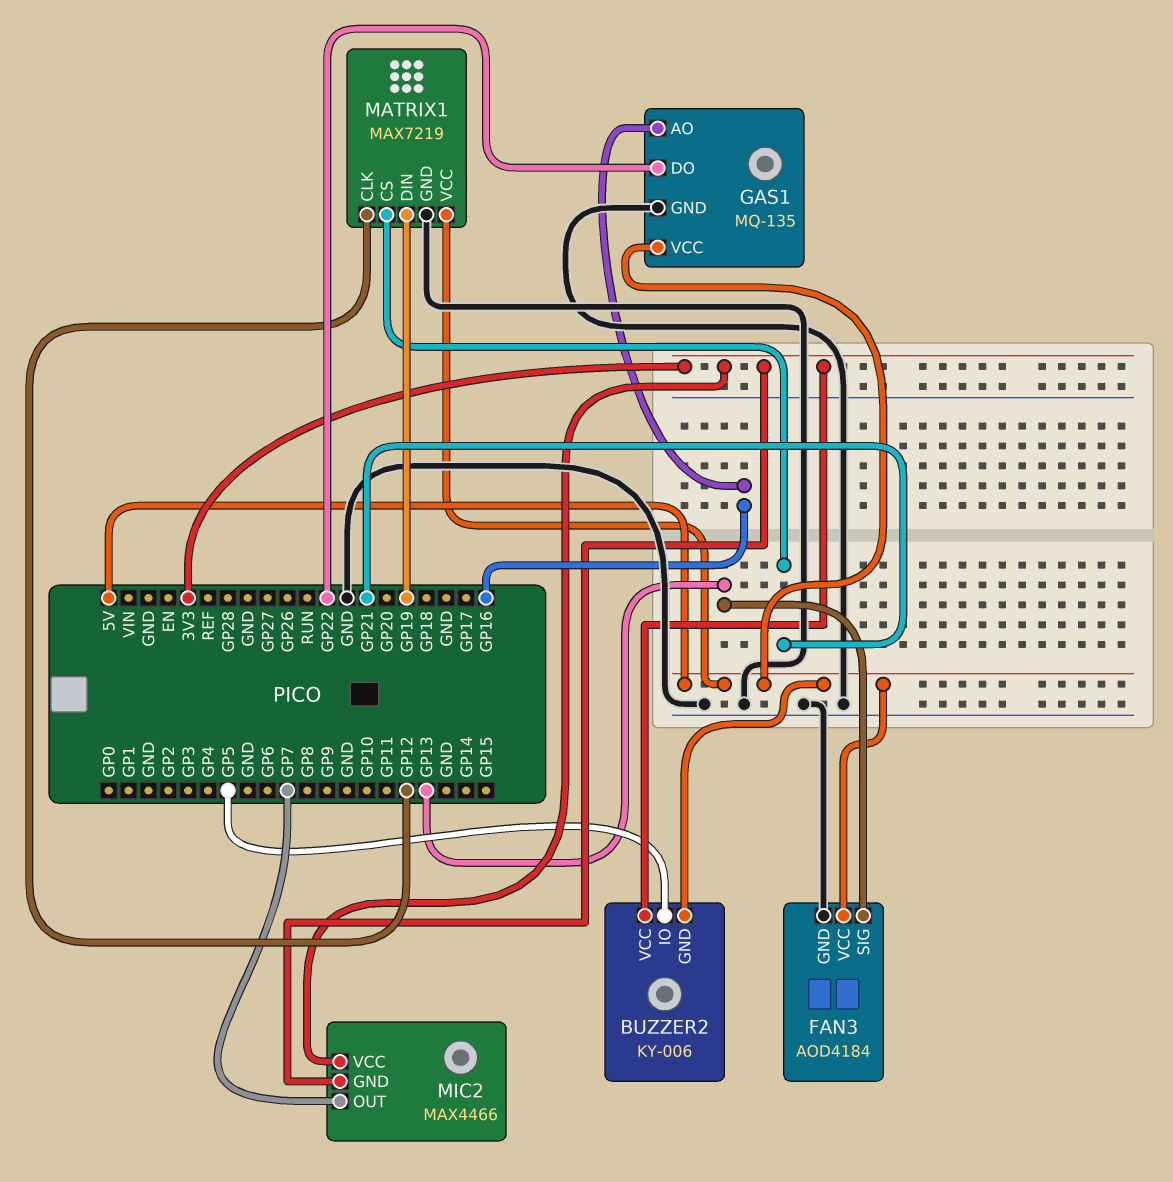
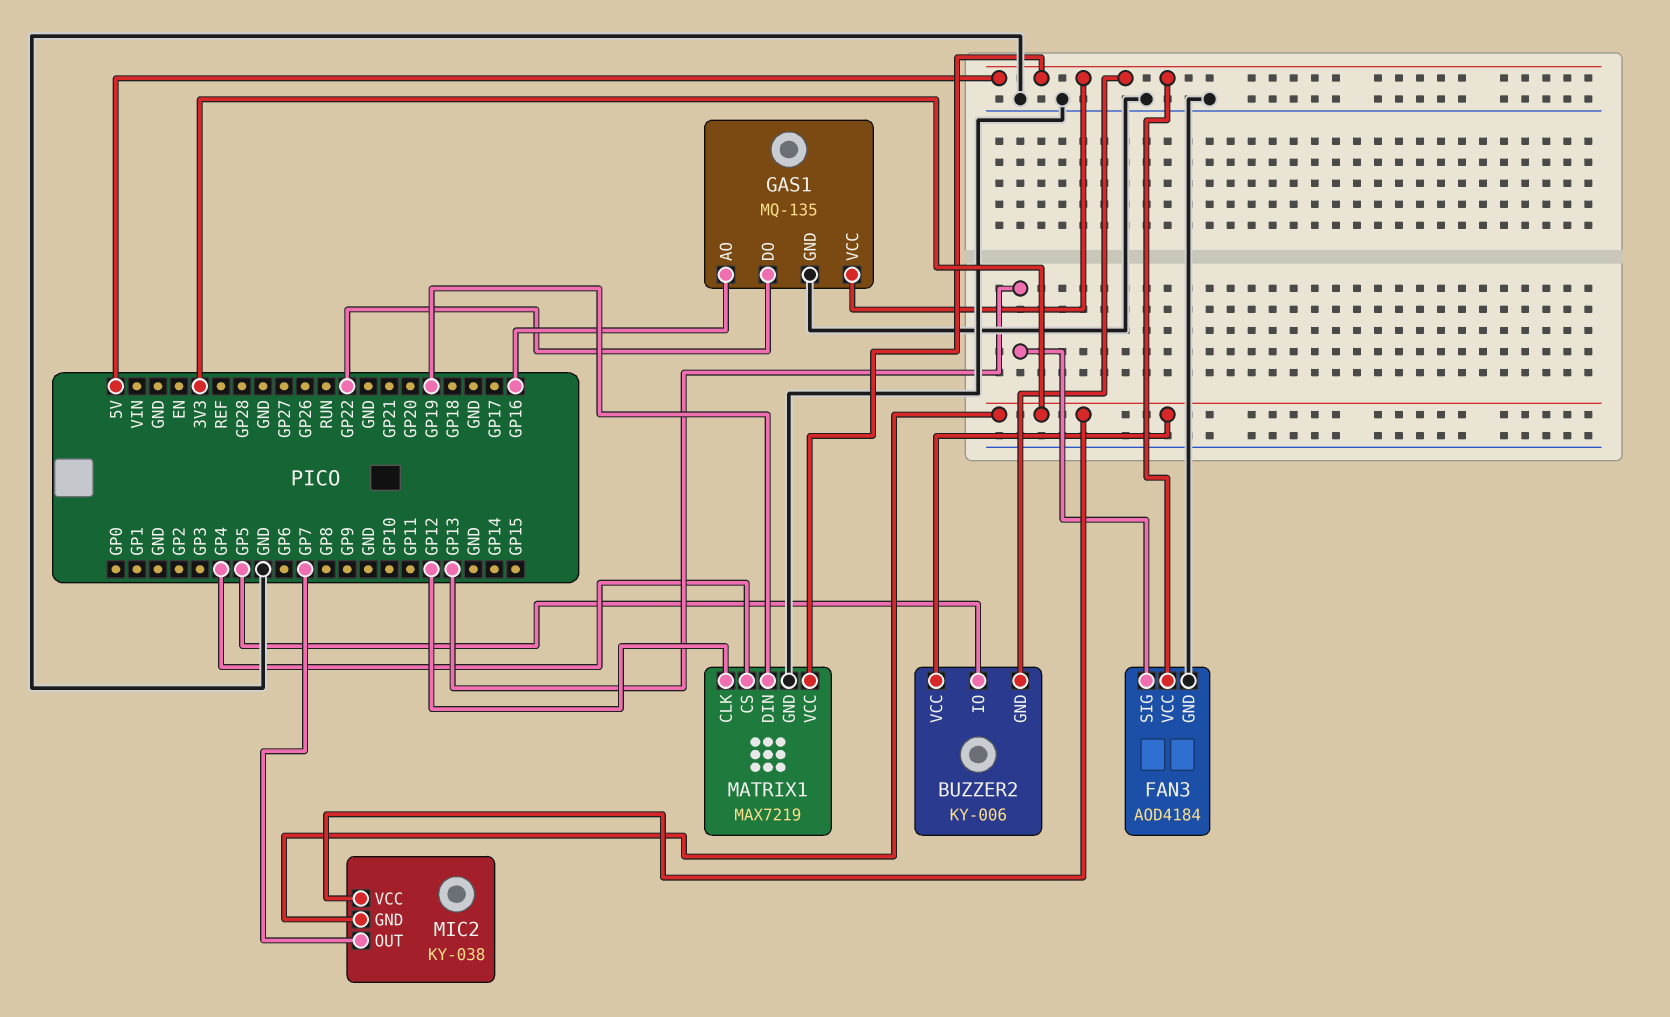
MATRIX1 pin CS: GP21 -> GP4
MIC2: MAX4466 -> KY-038

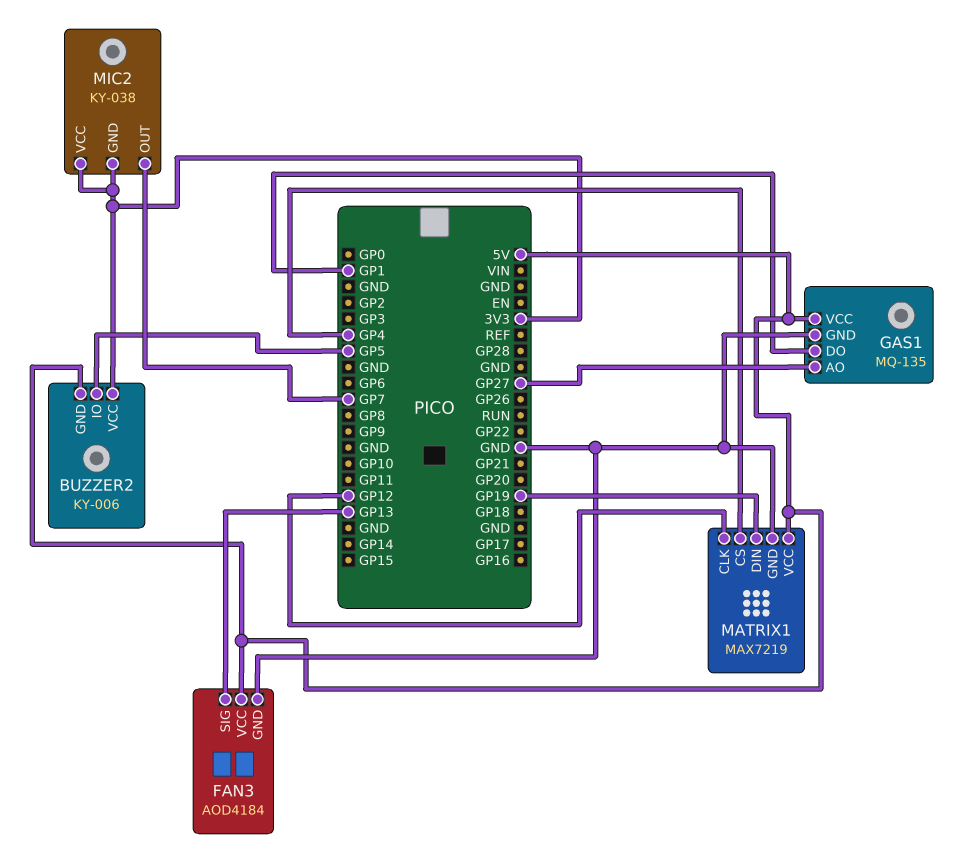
GAS1 pin AO: GP16 -> GP27
GAS1 pin DO: GP22 -> GP1

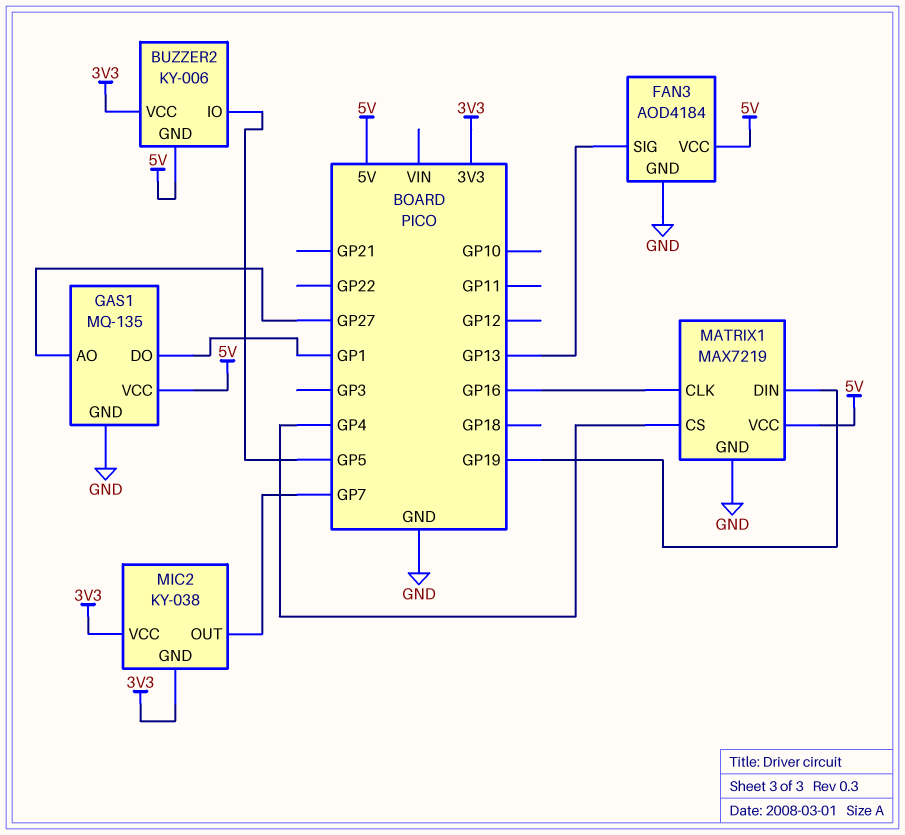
MATRIX1 pin CLK: GP12 -> GP16

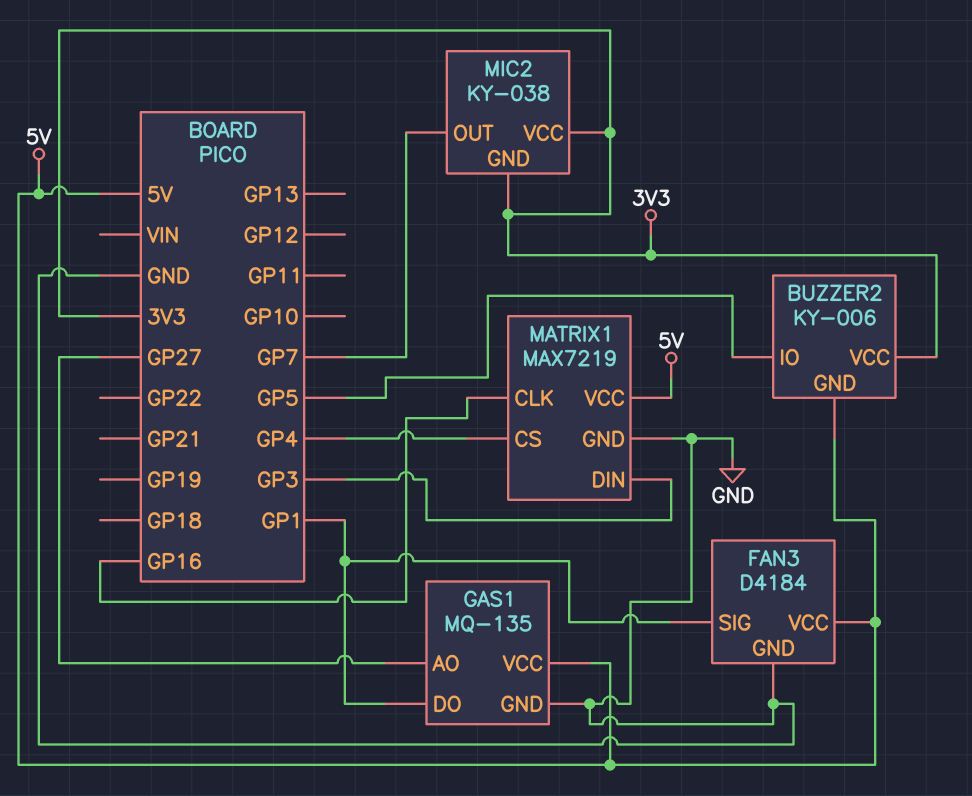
FAN3: AOD4184 -> D4184
FAN3 pin SIG: GP13 -> GP1
MATRIX1 pin DIN: GP19 -> GP3

